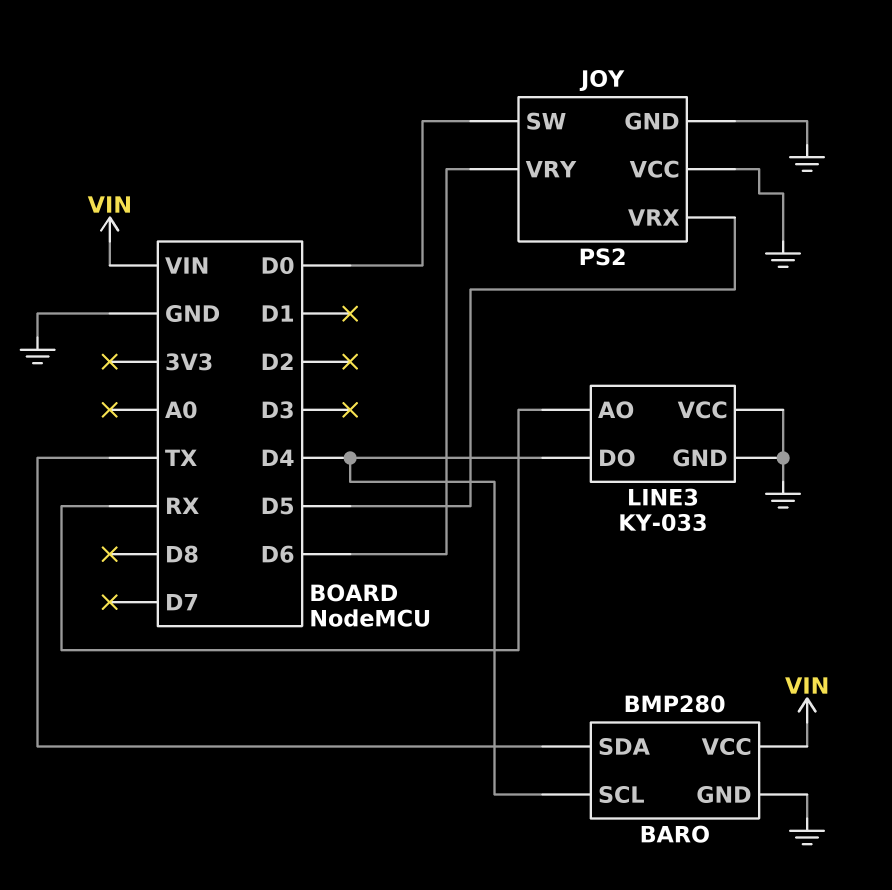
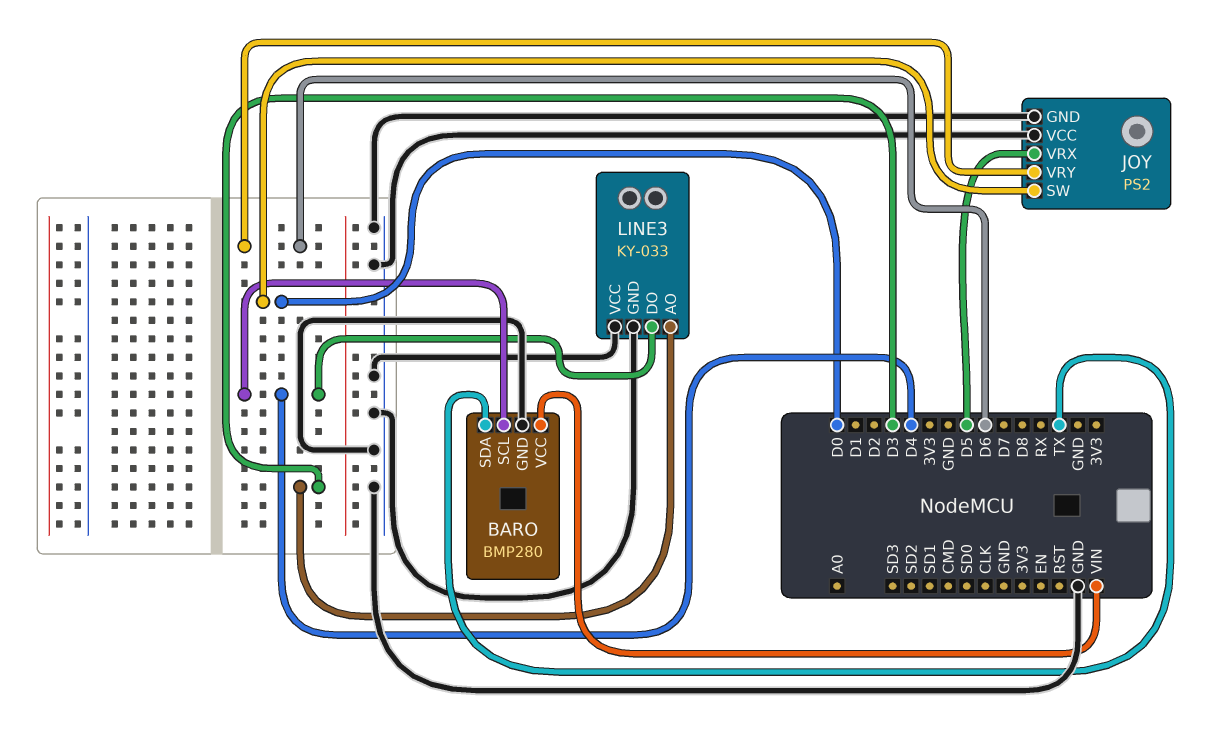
LINE3 pin AO: RX -> D3

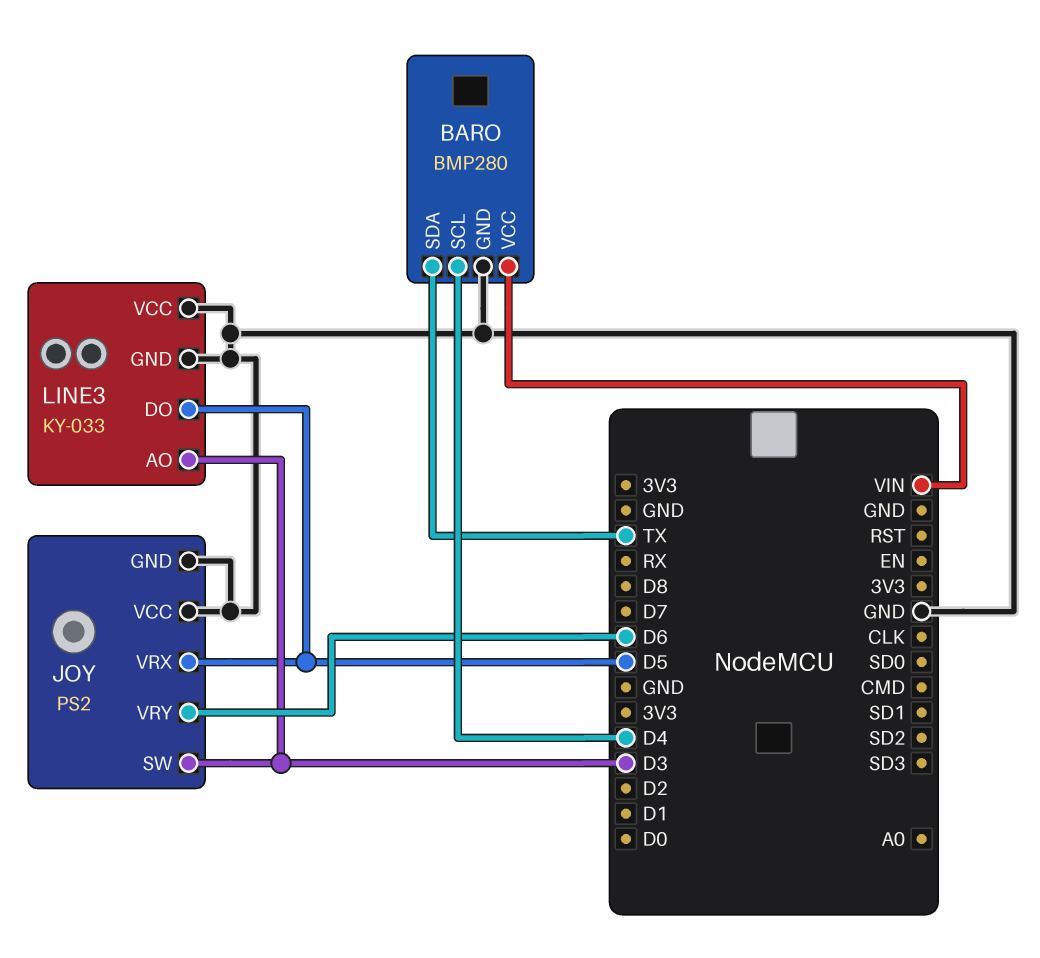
JOY pin SW: D0 -> D3
LINE3 pin DO: D4 -> D5

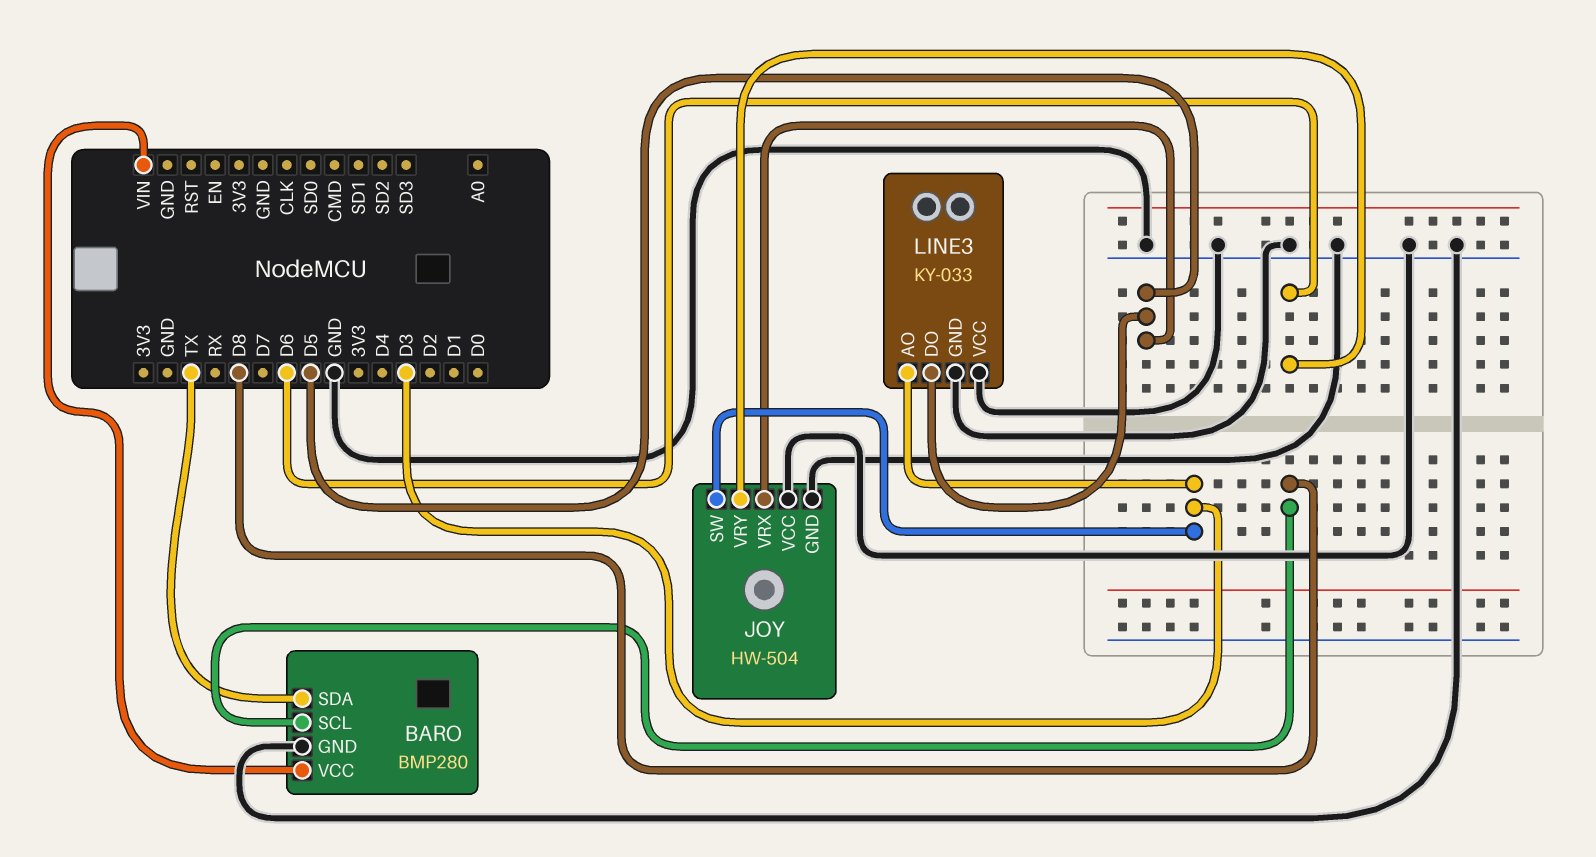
BARO pin SCL: D4 -> D8
JOY: PS2 -> HW-504

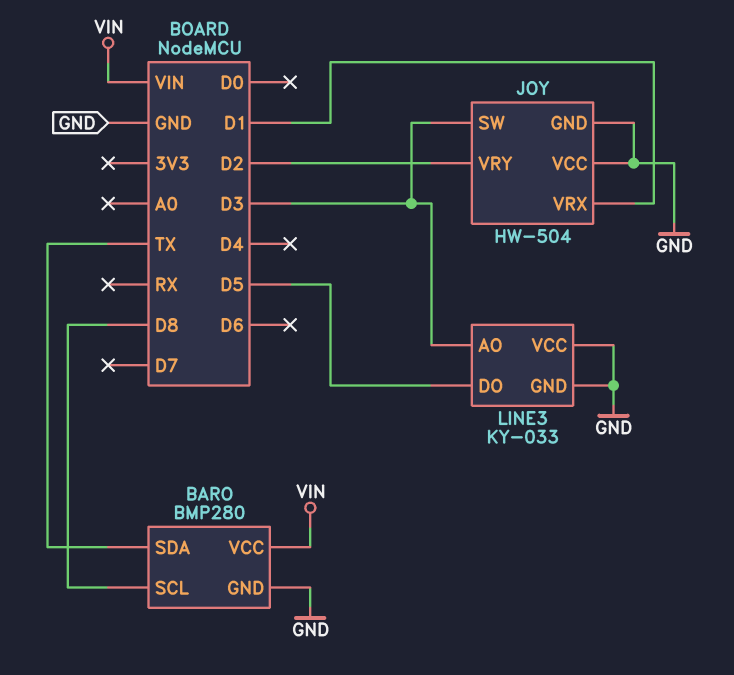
JOY pin VRX: D5 -> D1
JOY pin VRY: D6 -> D2

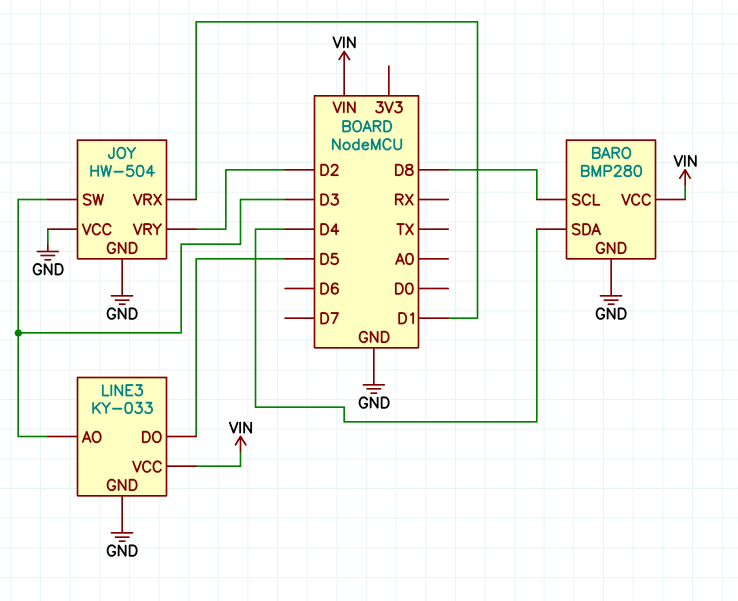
BARO pin SDA: TX -> D4
LINE3 pin VCC: GND -> VIN

